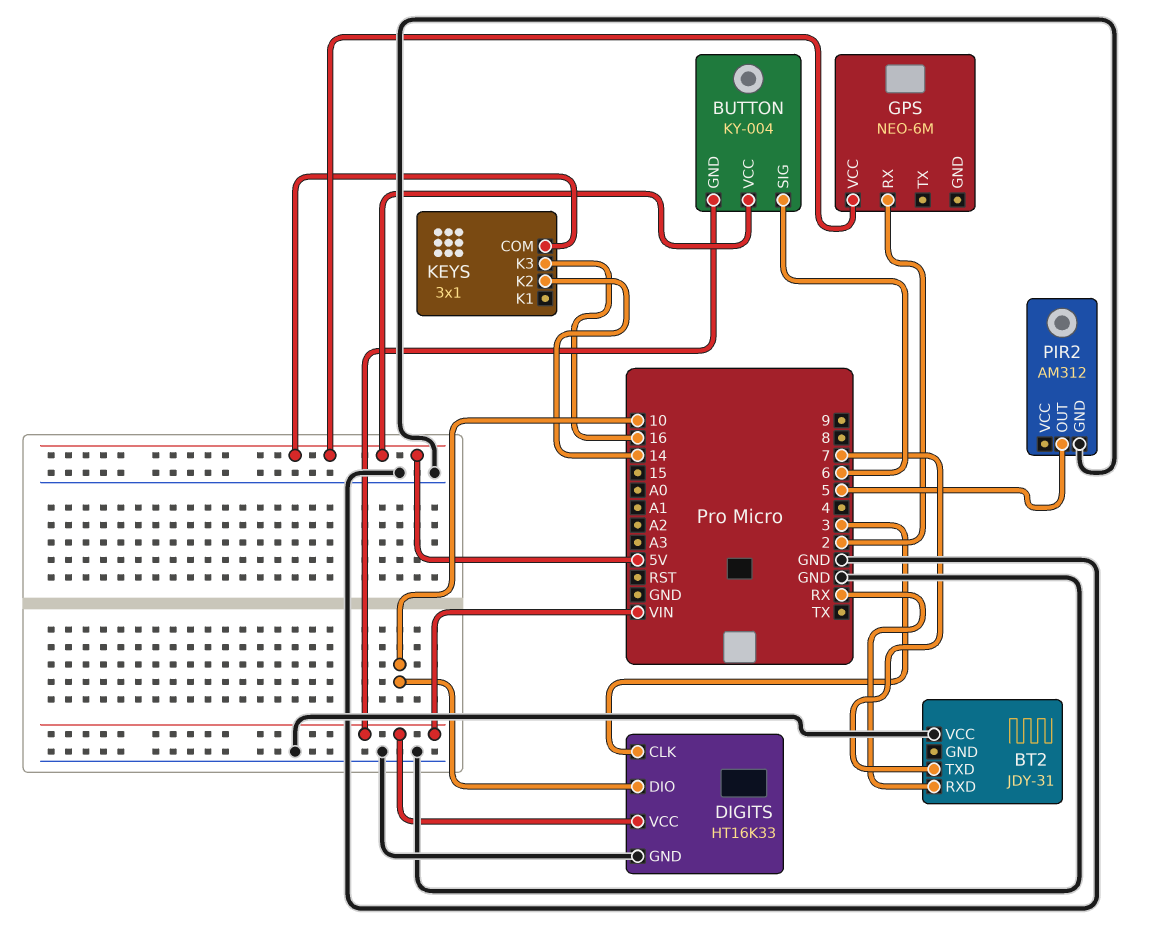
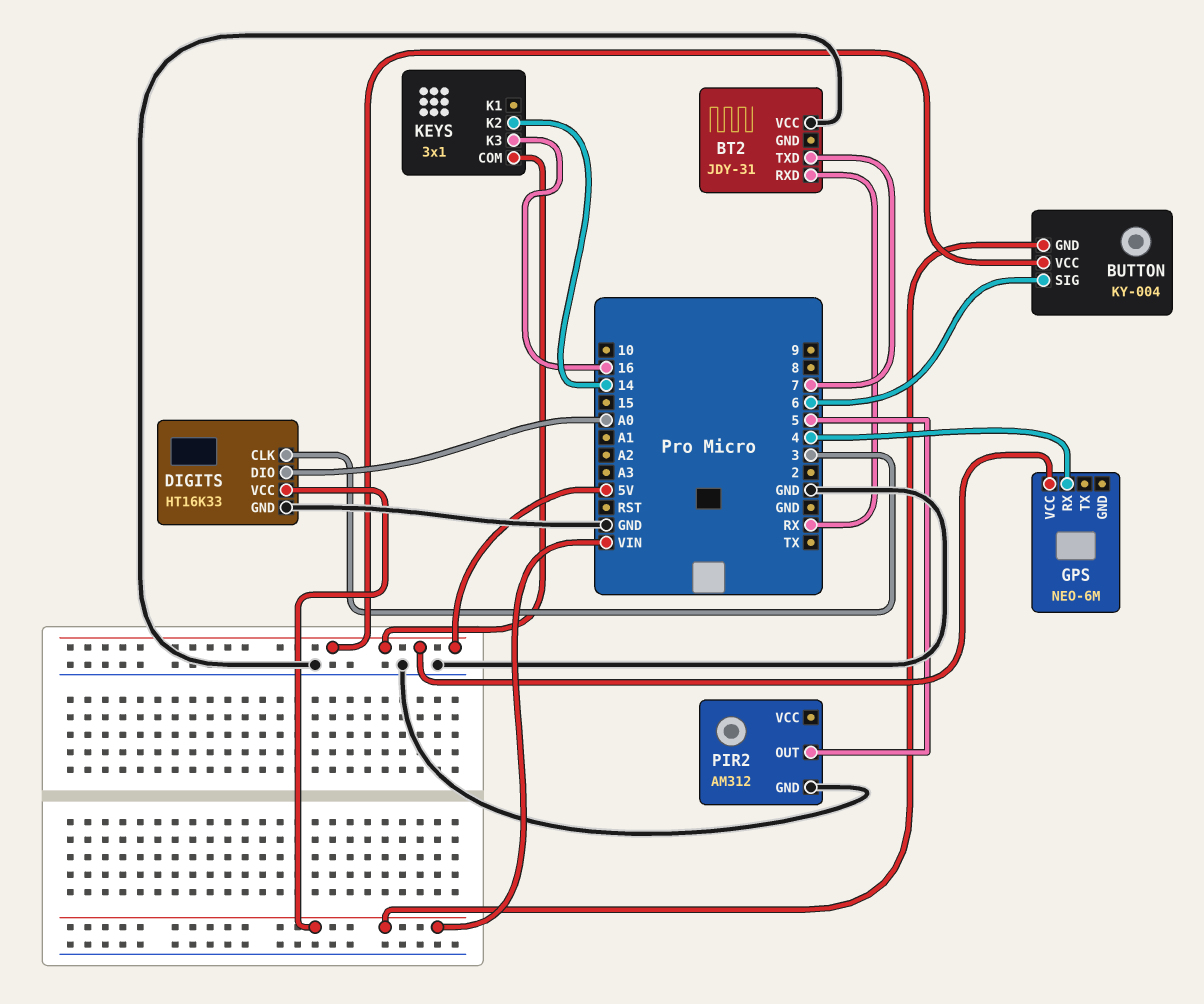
DIGITS pin DIO: 10 -> A0
GPS pin RX: 2 -> 4

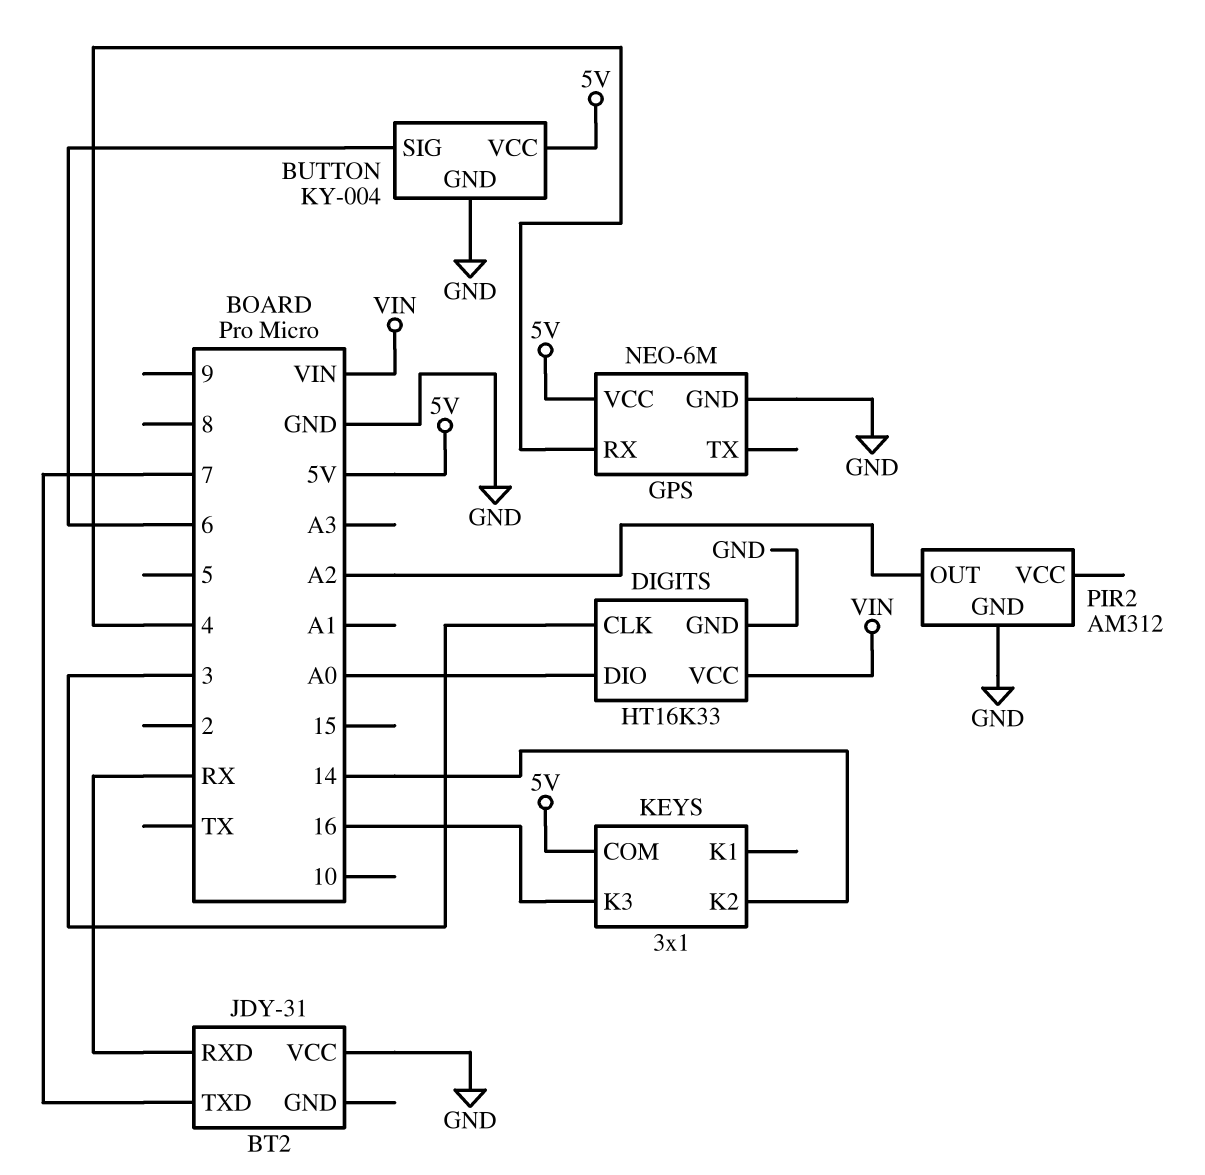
BUTTON pin GND: VIN -> GND
GPS pin GND: none -> GND
PIR2 pin OUT: 5 -> A2

